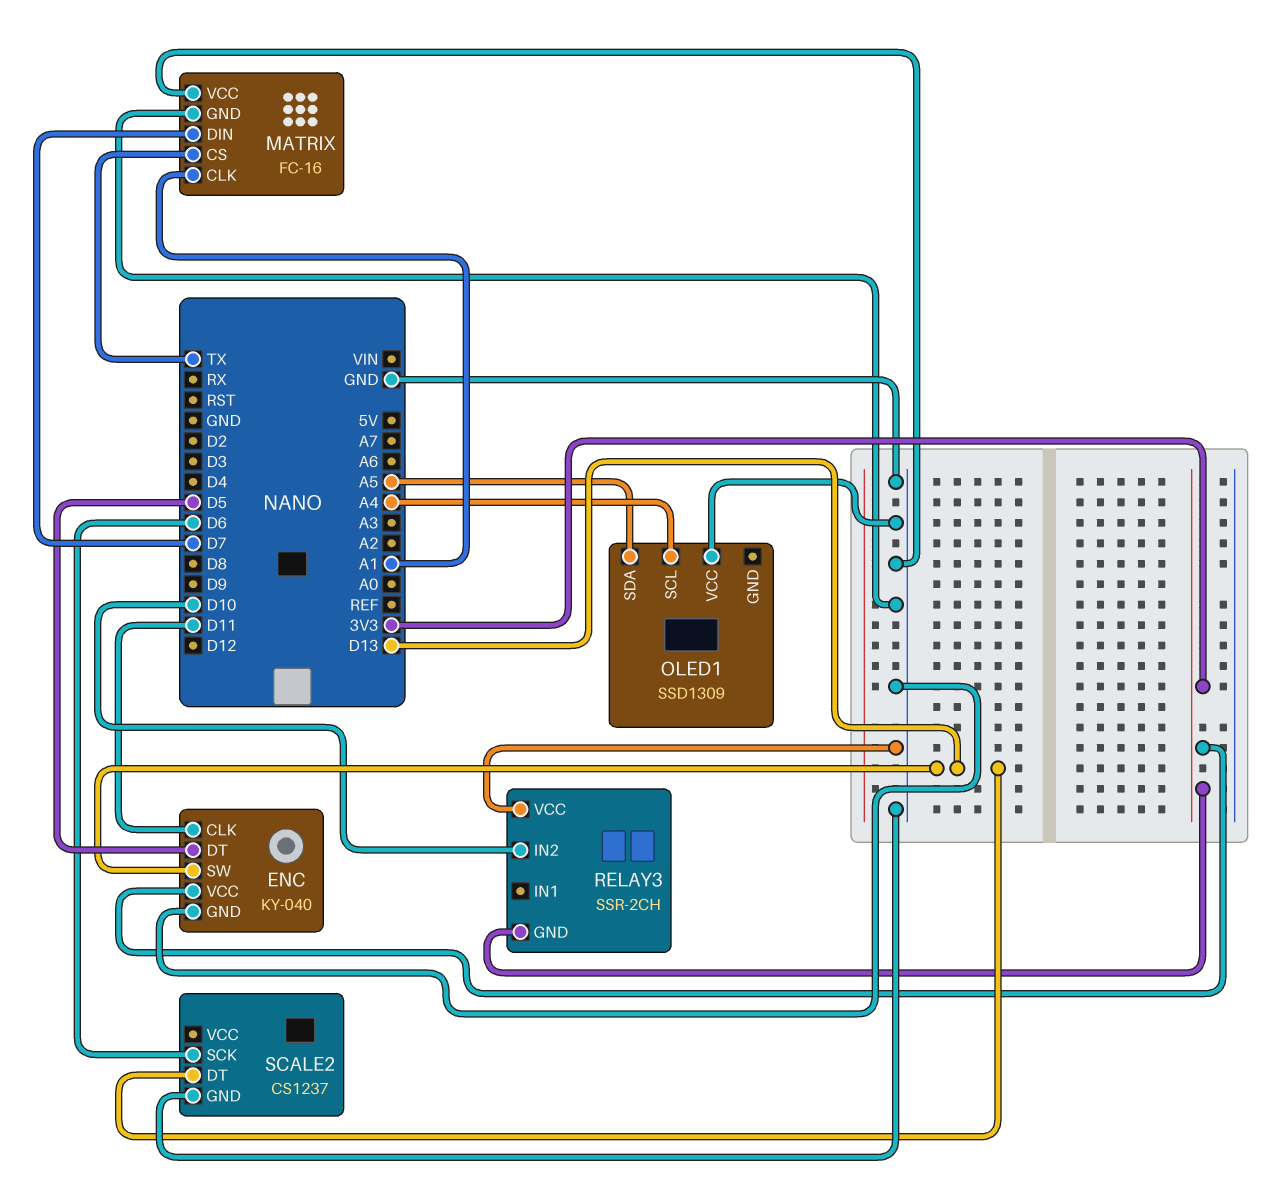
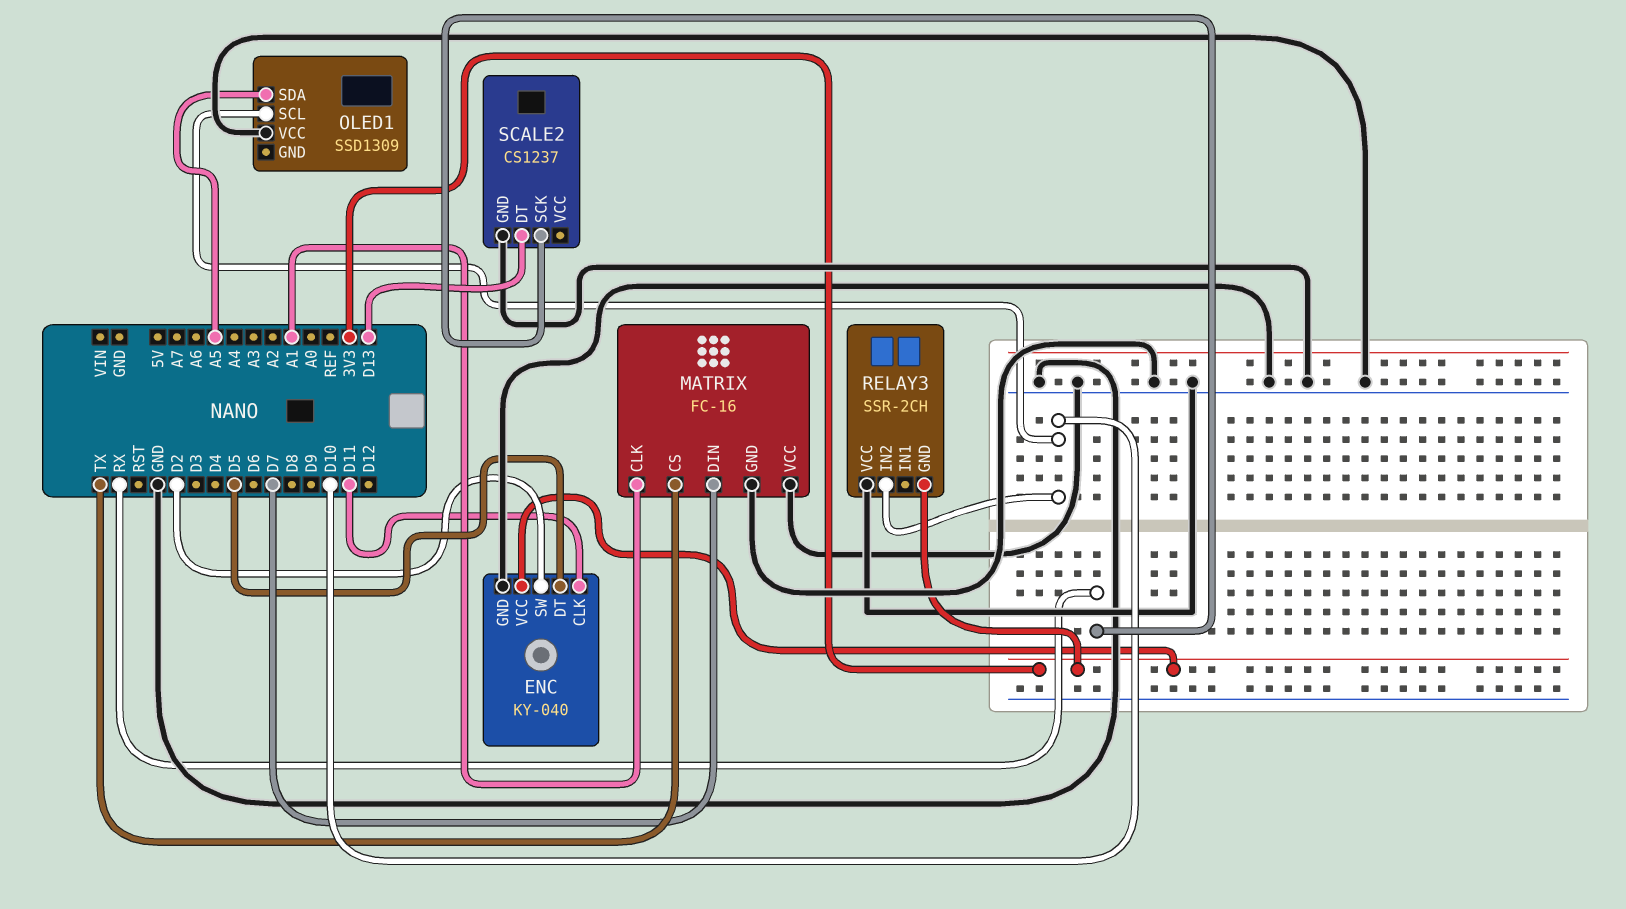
ENC pin SW: D13 -> D2
OLED1 pin SCL: A4 -> D10
SCALE2 pin SCK: D6 -> RX

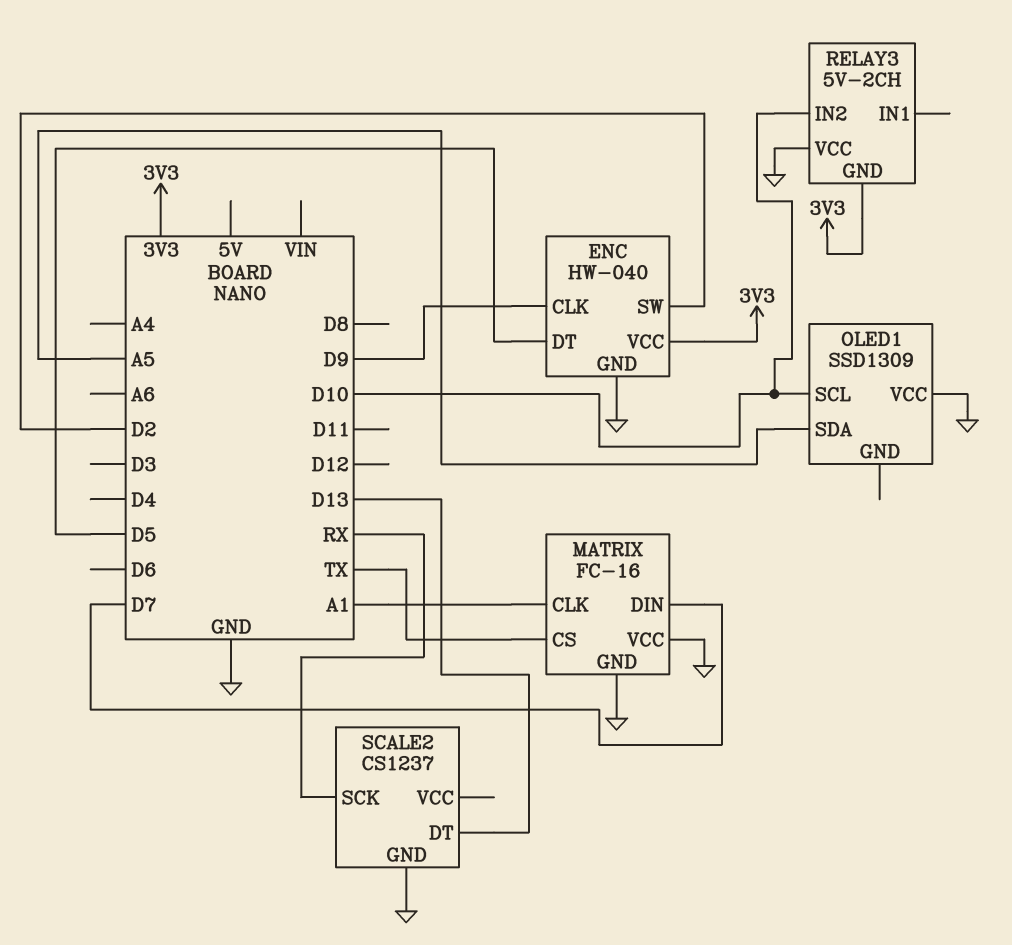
ENC: KY-040 -> HW-040
ENC pin CLK: D11 -> D9
RELAY3: SSR-2CH -> 5V-2CH

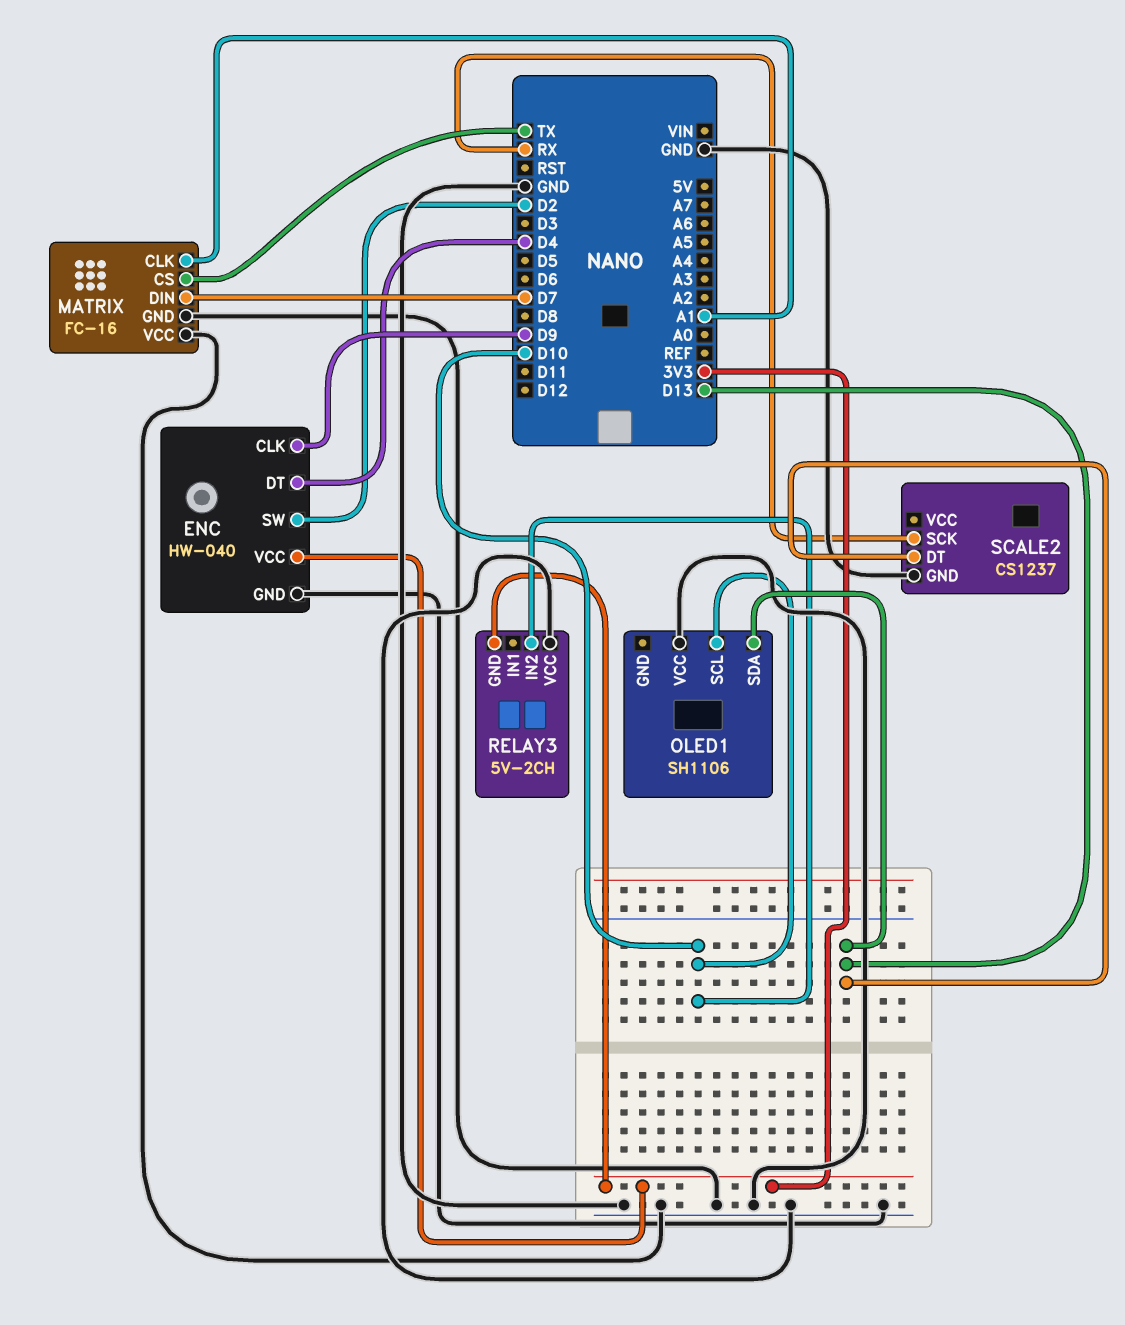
ENC pin DT: D5 -> D4
OLED1: SSD1309 -> SH1106
OLED1 pin SDA: A5 -> D13

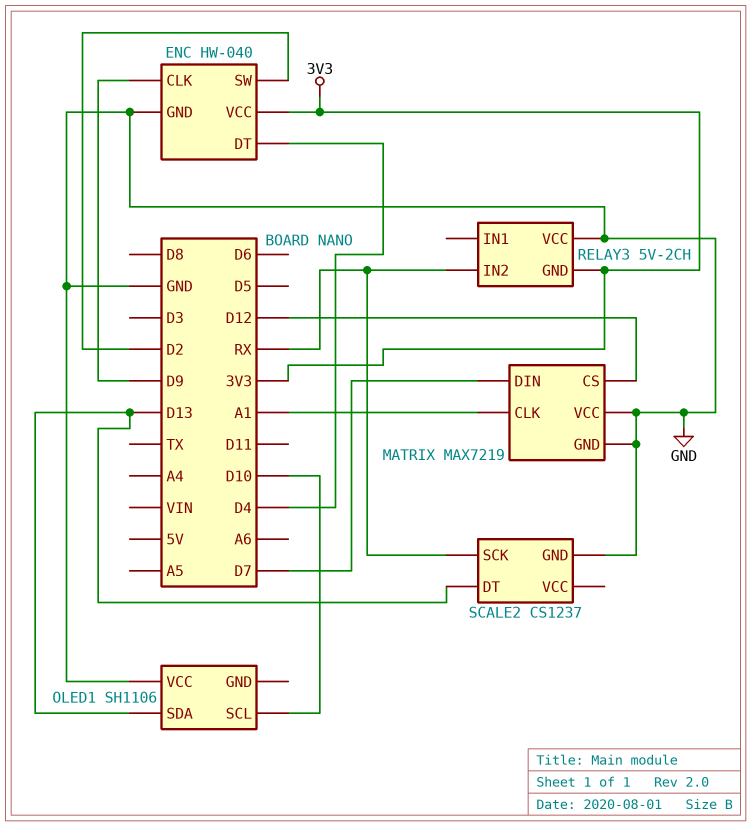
MATRIX: FC-16 -> MAX7219
MATRIX pin CS: TX -> D12
RELAY3 pin IN2: D10 -> RX

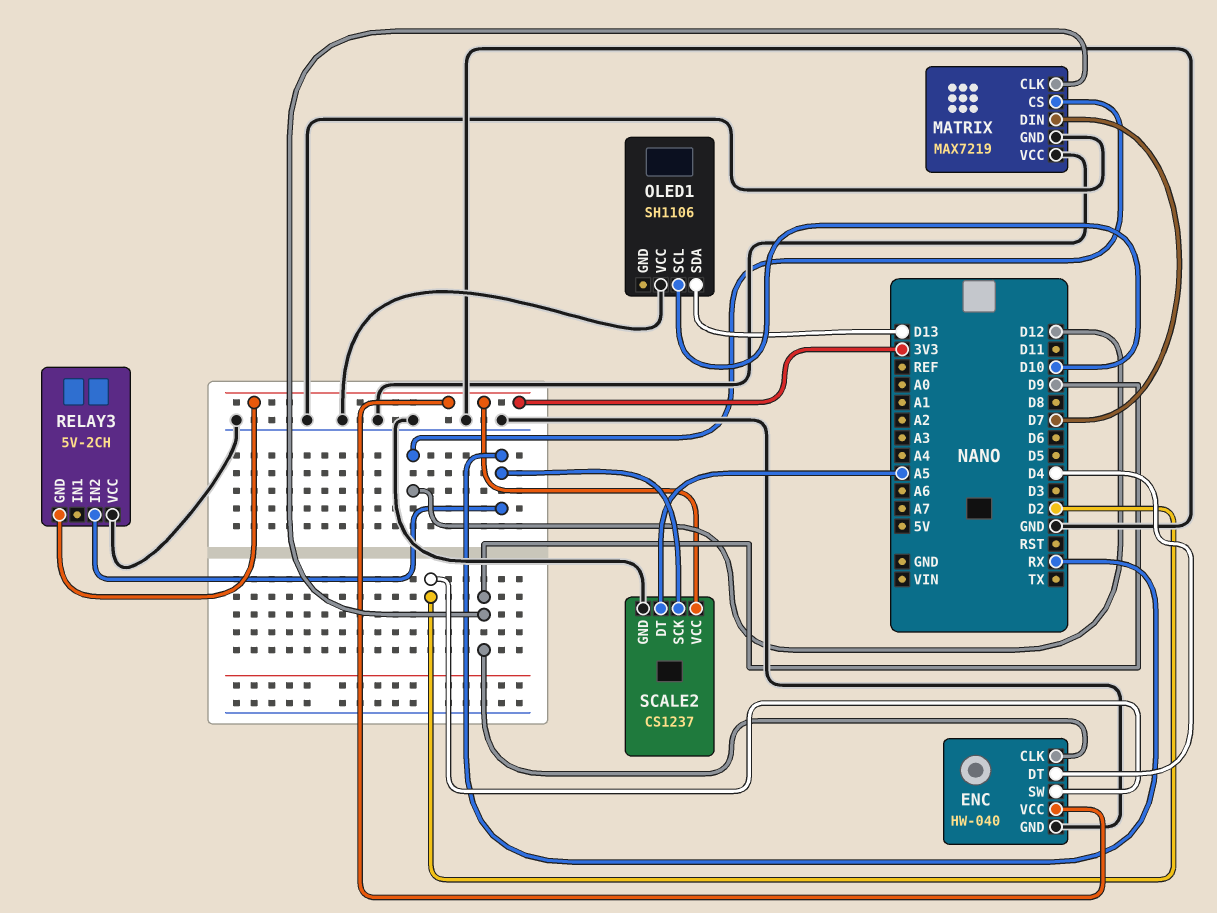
MATRIX pin CLK: A1 -> D9
SCALE2 pin DT: D13 -> A5
SCALE2 pin VCC: none -> 3V3

